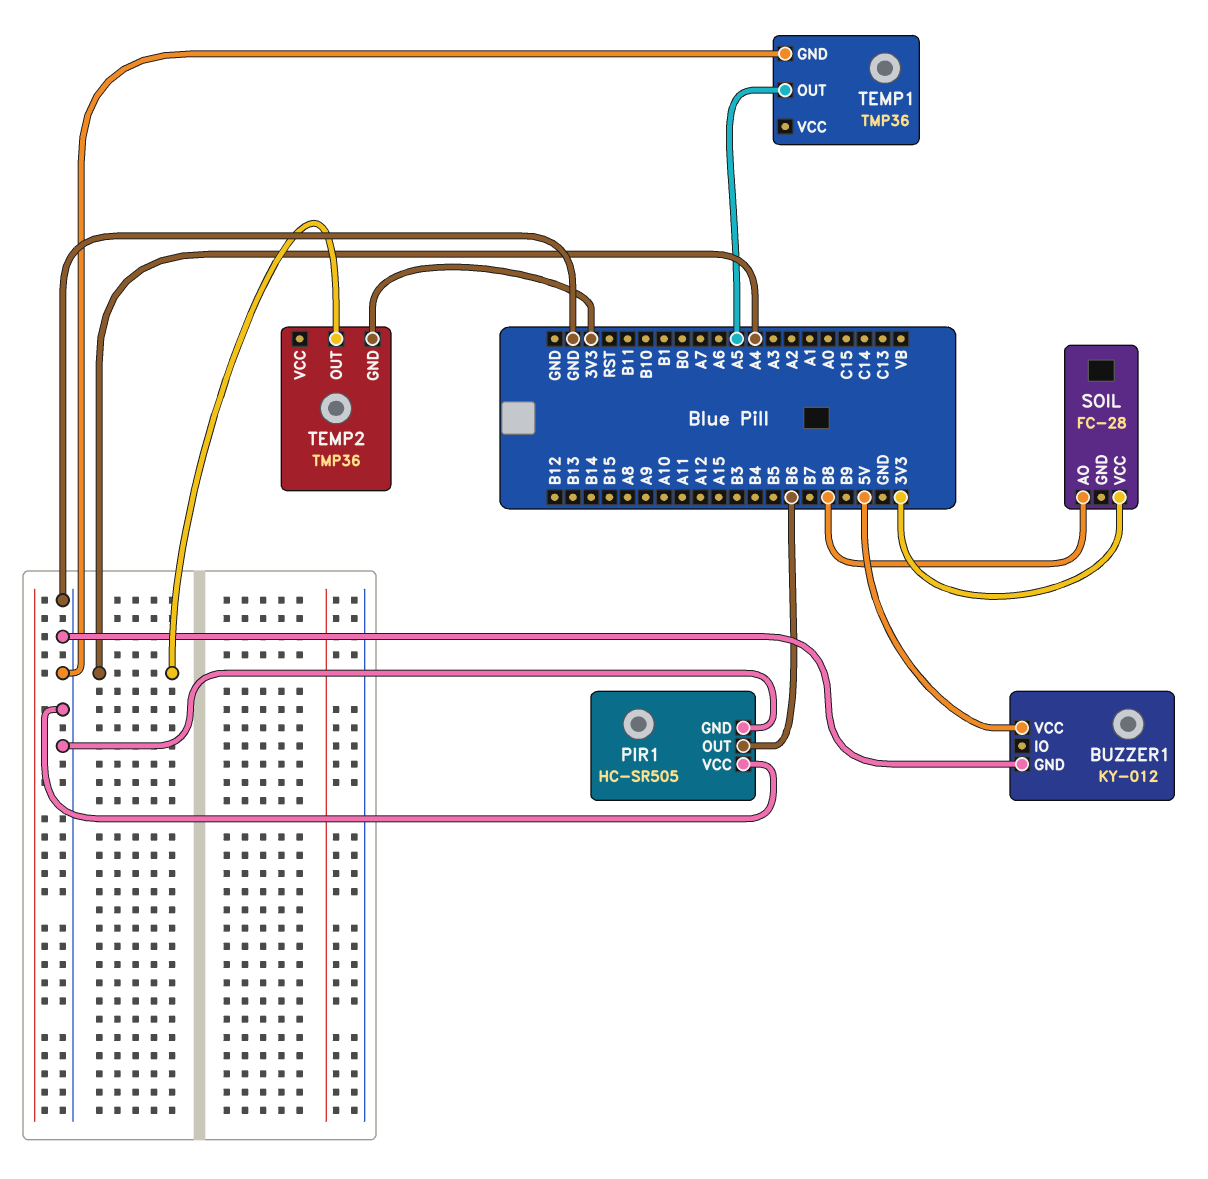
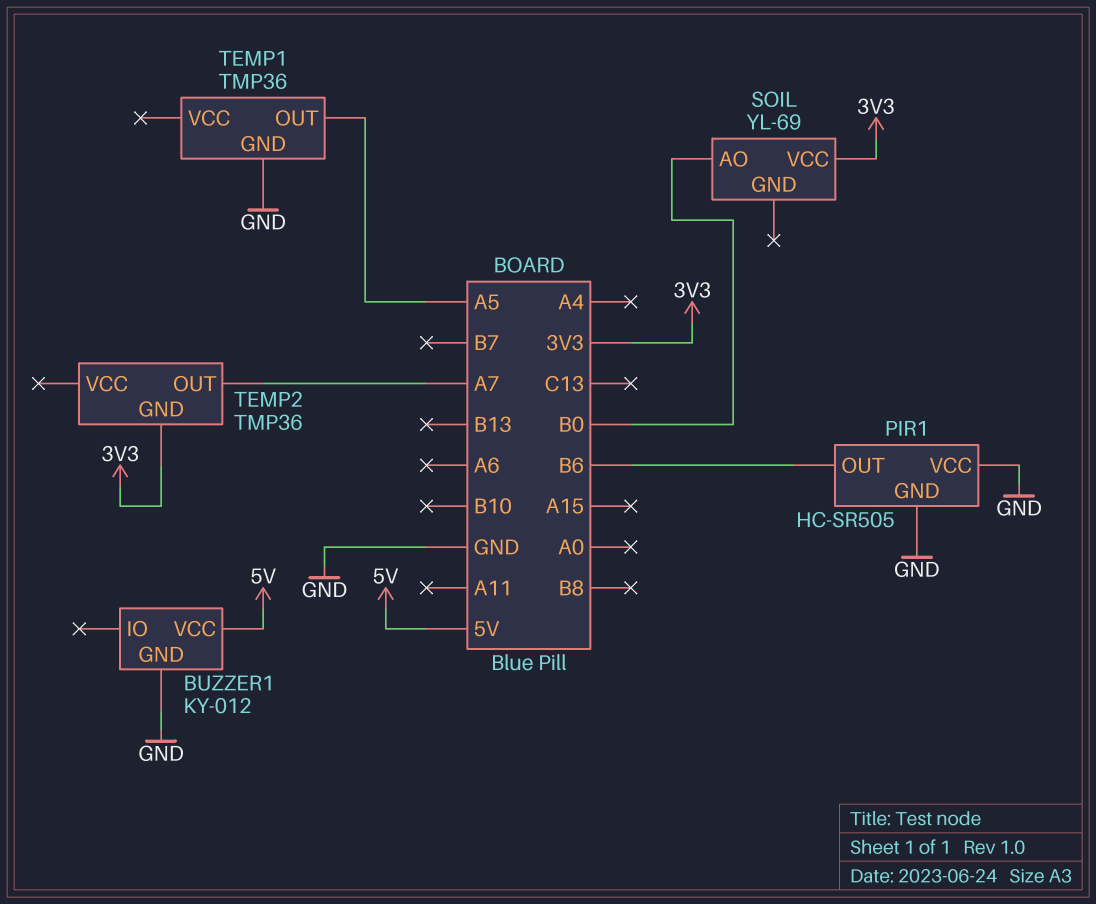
SOIL: FC-28 -> YL-69
SOIL pin AO: B8 -> B0
TEMP2 pin OUT: A4 -> A7

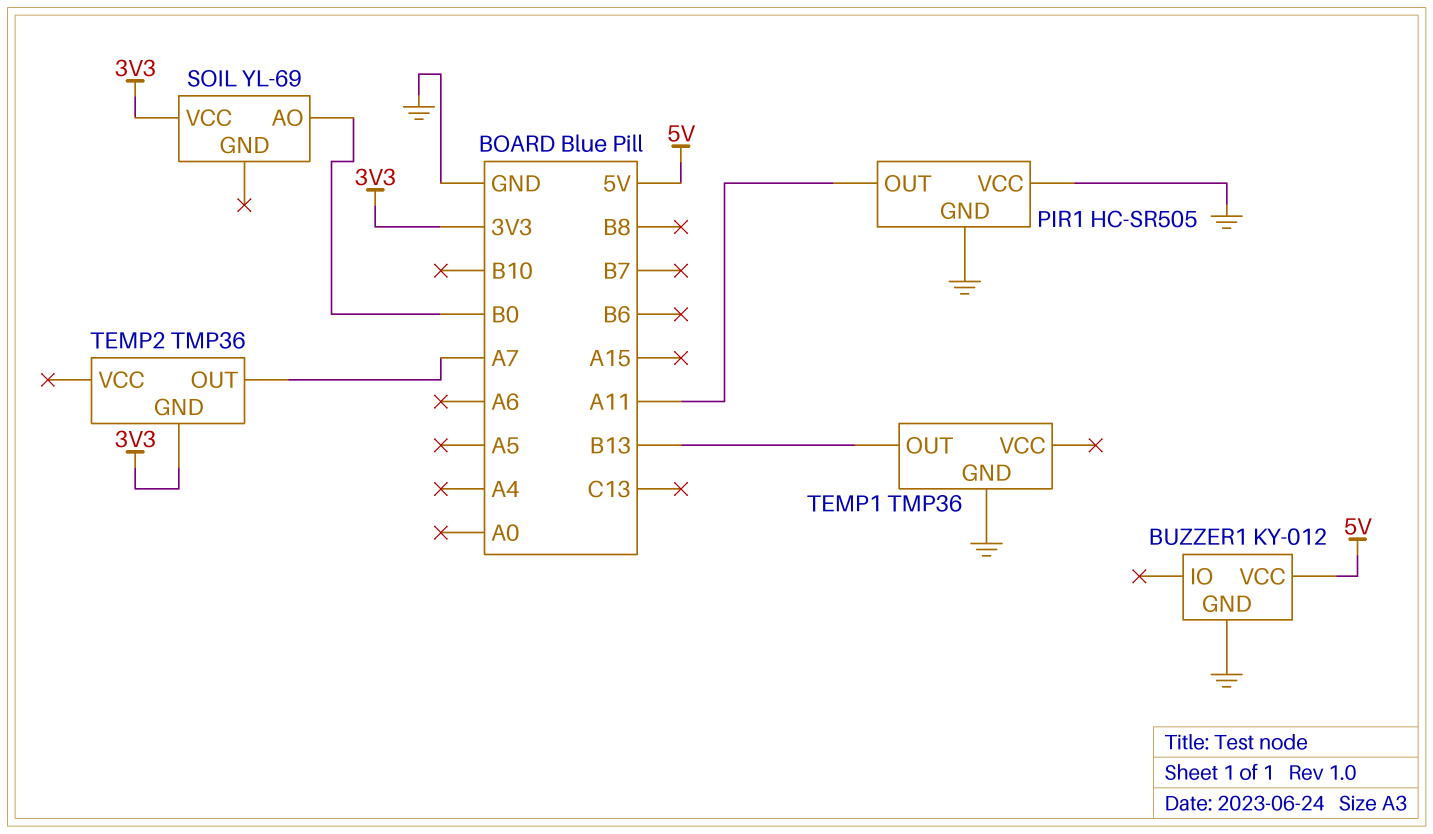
PIR1 pin OUT: B6 -> A11
TEMP1 pin OUT: A5 -> B13

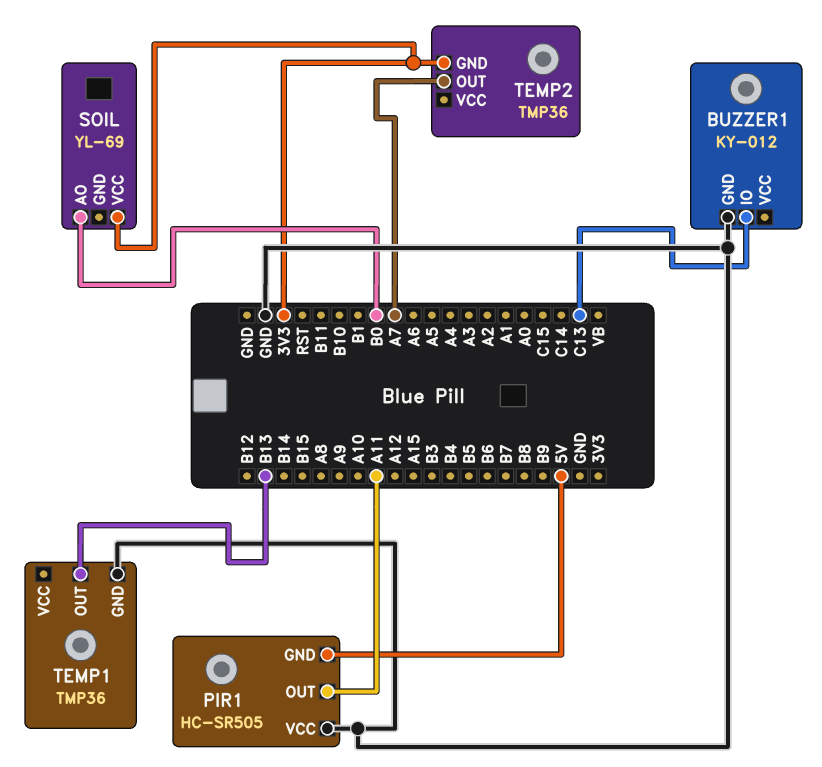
BUZZER1 pin IO: none -> C13
BUZZER1 pin VCC: 5V -> none
PIR1 pin GND: GND -> 5V

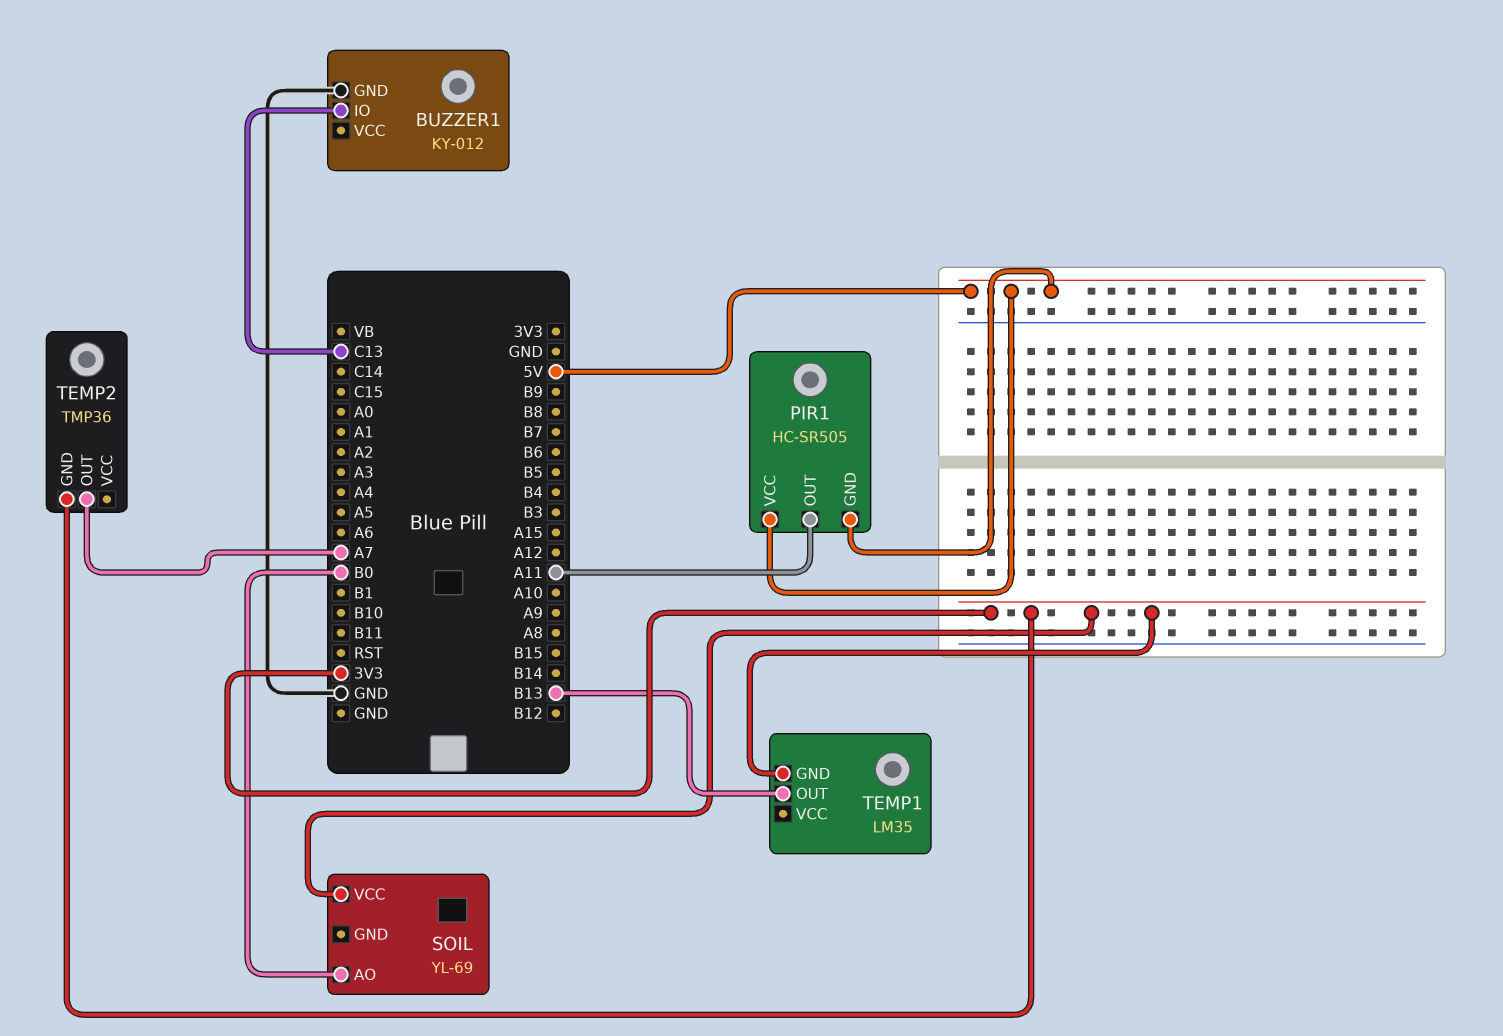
PIR1 pin VCC: GND -> 5V
TEMP1: TMP36 -> LM35
TEMP1 pin GND: GND -> 3V3

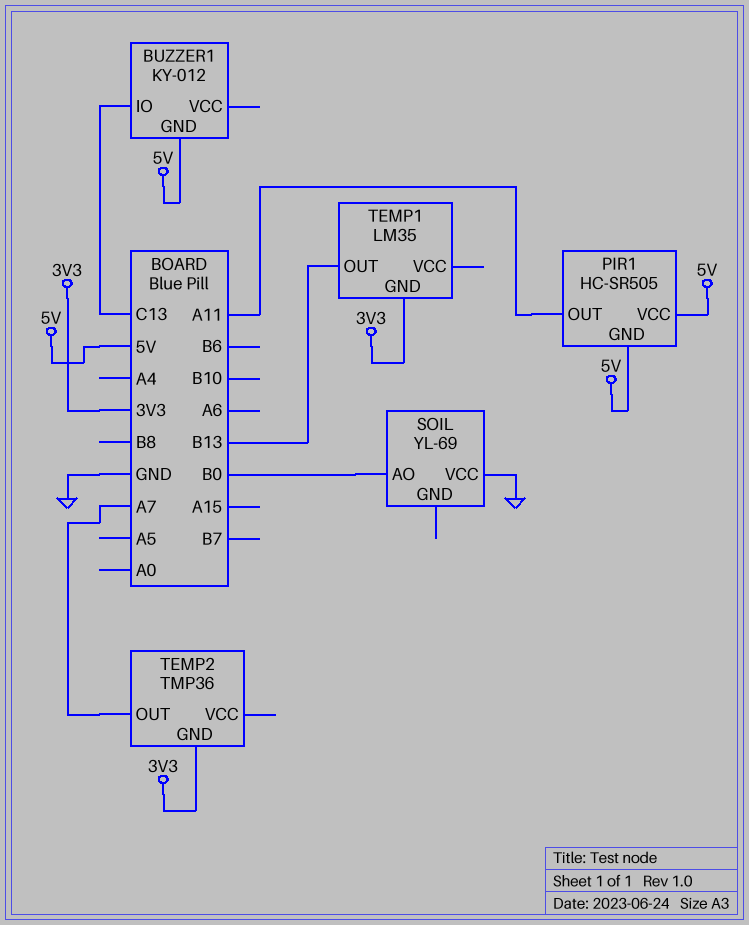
BUZZER1 pin GND: GND -> 5V
SOIL pin VCC: 3V3 -> GND

